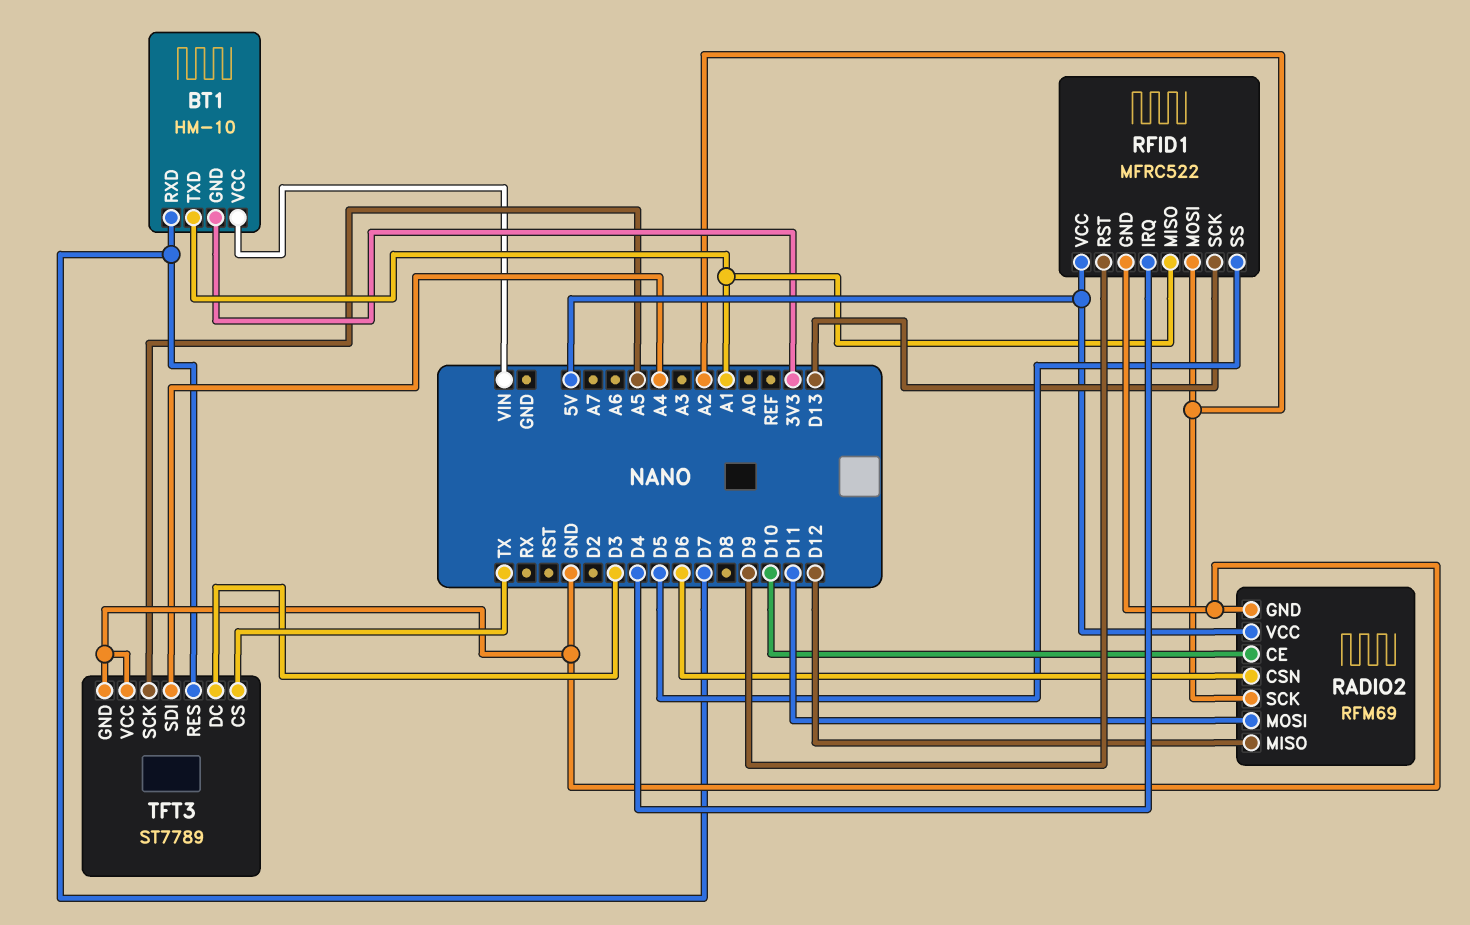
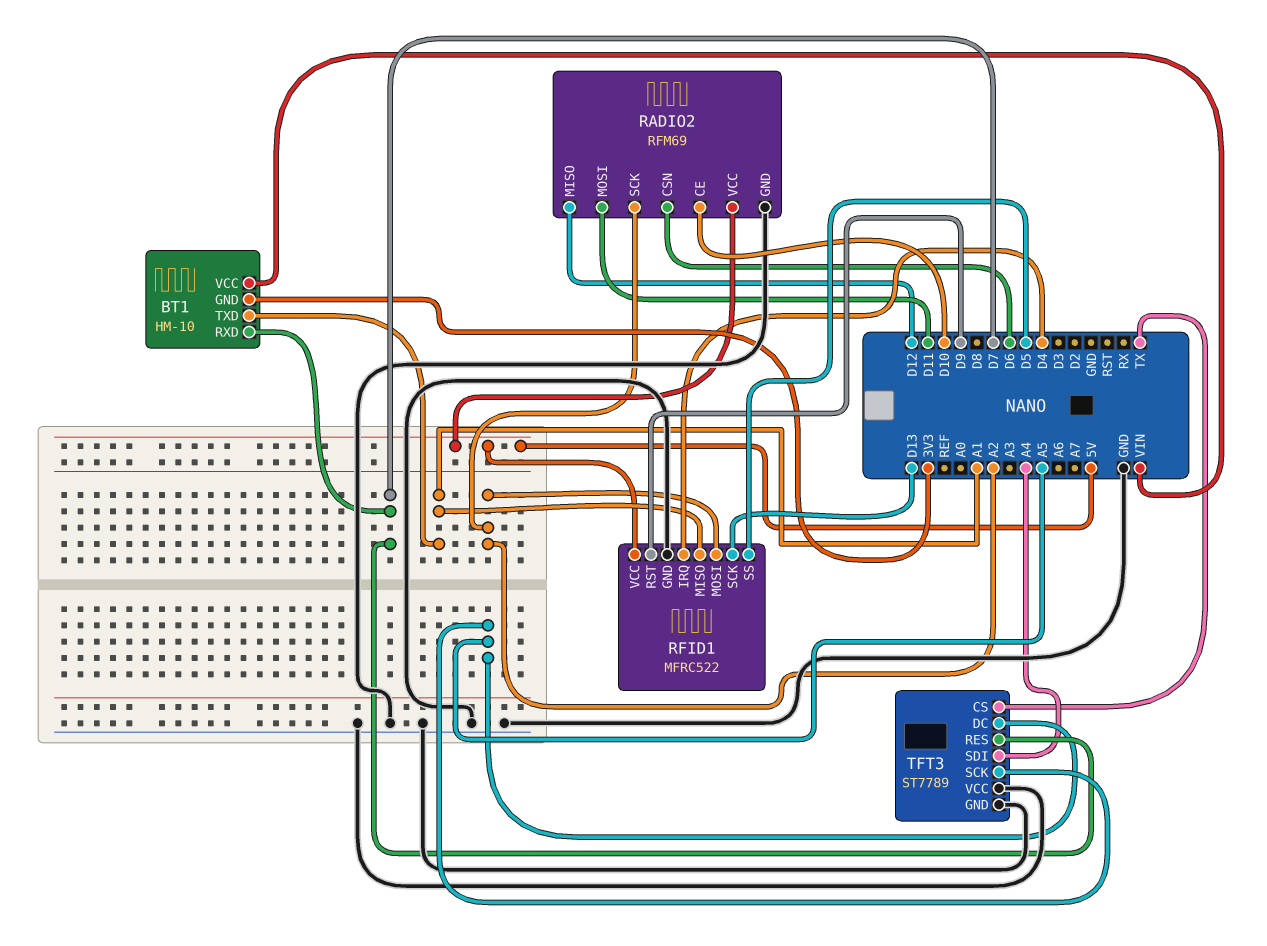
TFT3 pin DC: D3 -> A5

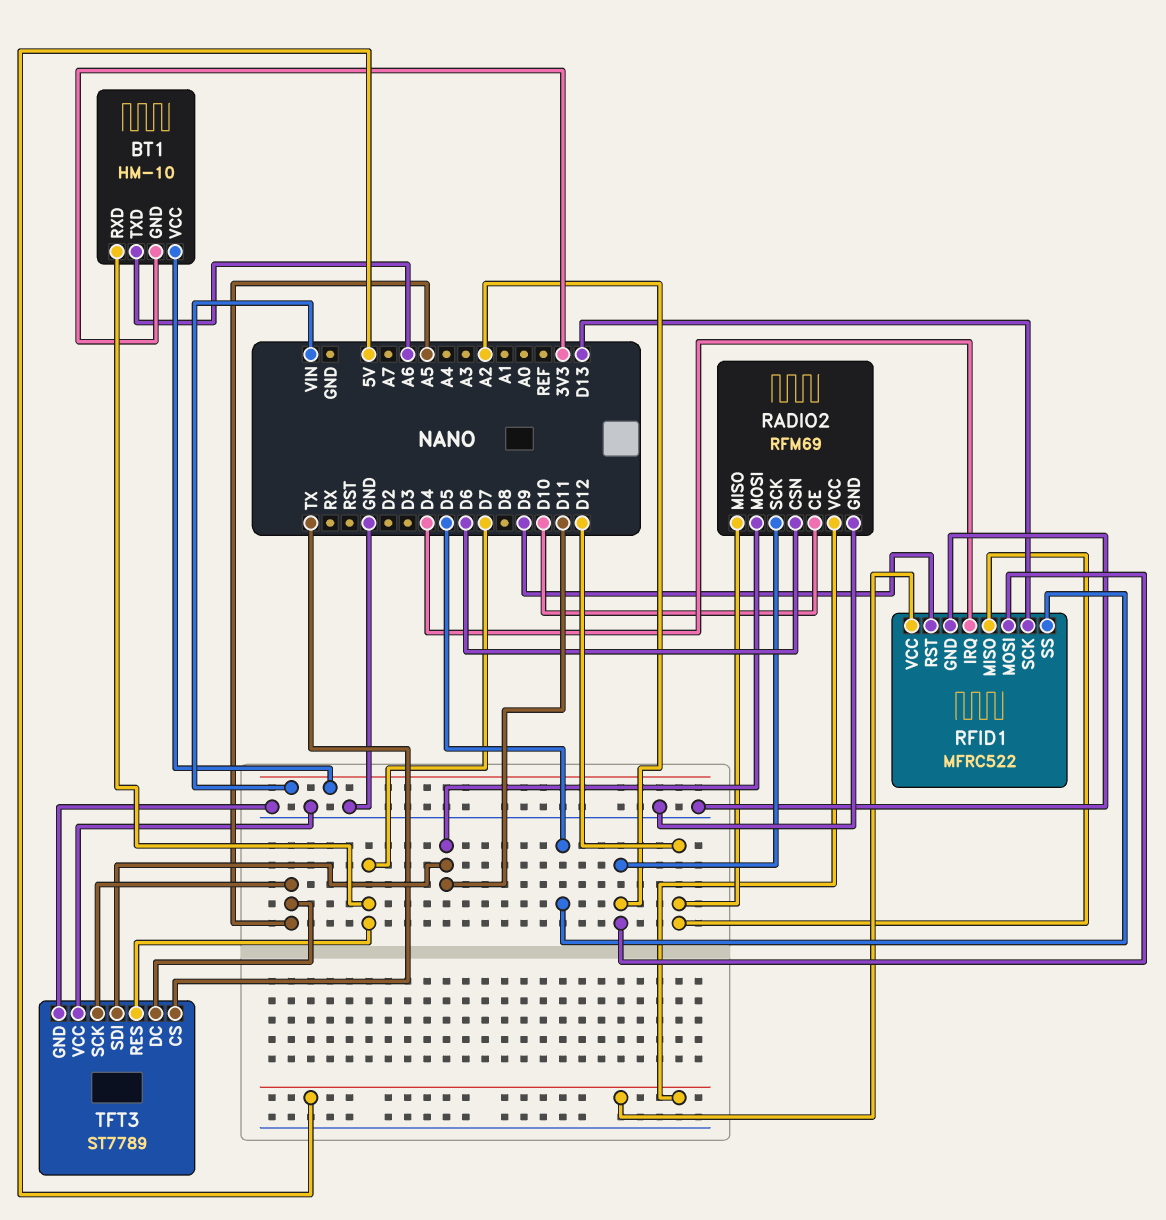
BT1 pin TXD: A1 -> A6
RFID1 pin MISO: A1 -> D12
TFT3 pin SDI: A4 -> D11

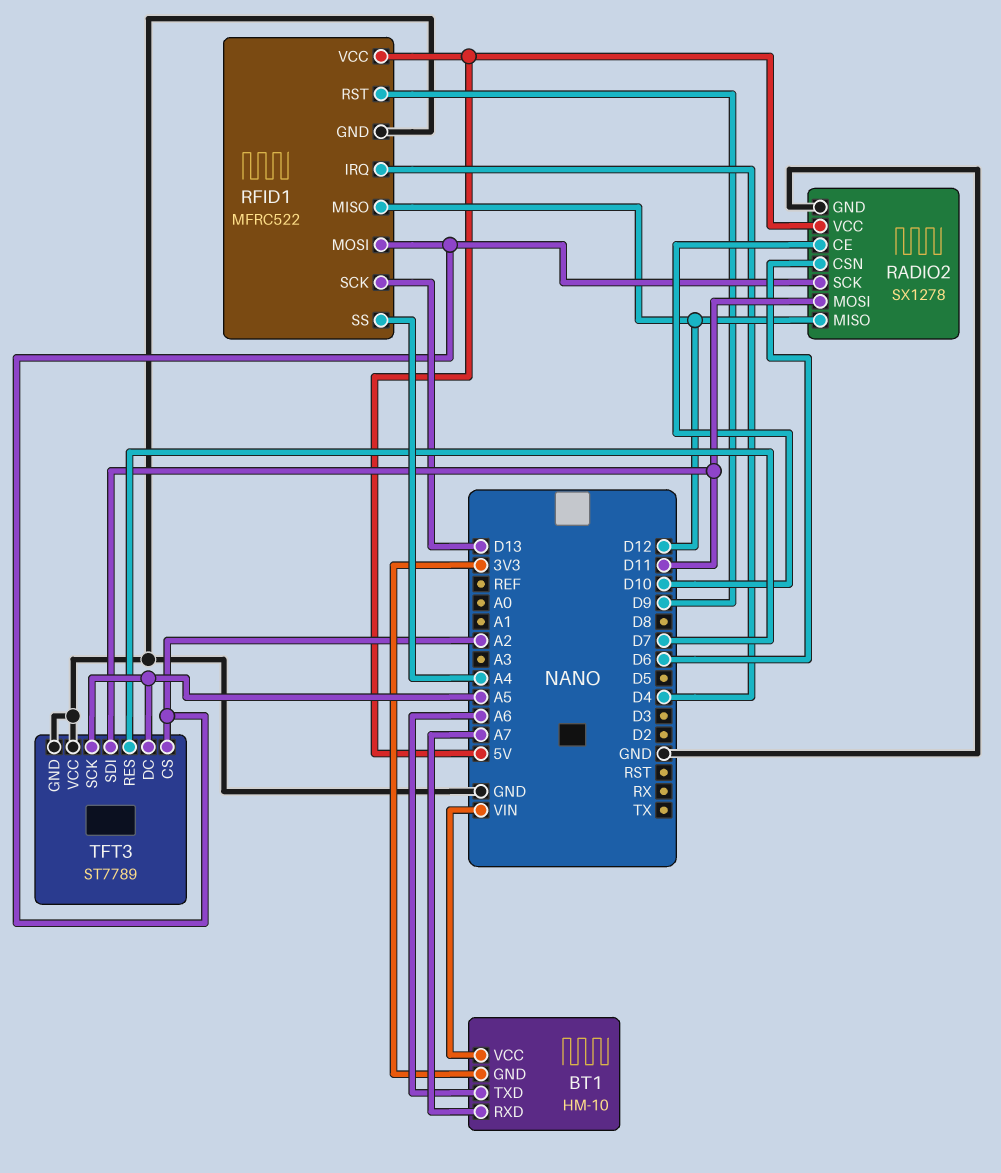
BT1 pin RXD: D7 -> A7
RADIO2: RFM69 -> SX1278
RFID1 pin SS: D5 -> A4
TFT3 pin CS: TX -> A2

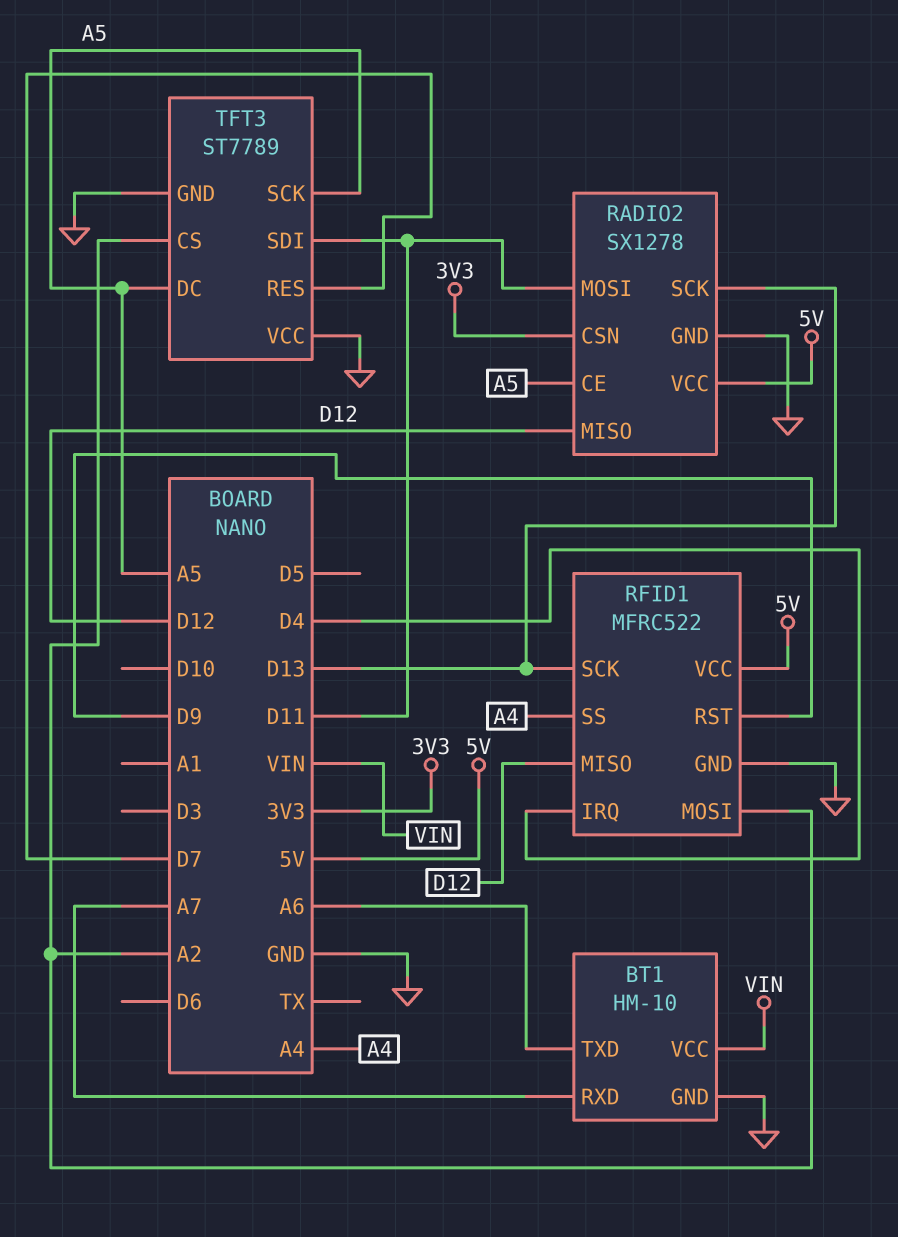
BT1 pin GND: 3V3 -> GND
RADIO2 pin CE: D10 -> A5
RADIO2 pin CSN: D6 -> 3V3
RADIO2 pin SCK: A2 -> D13

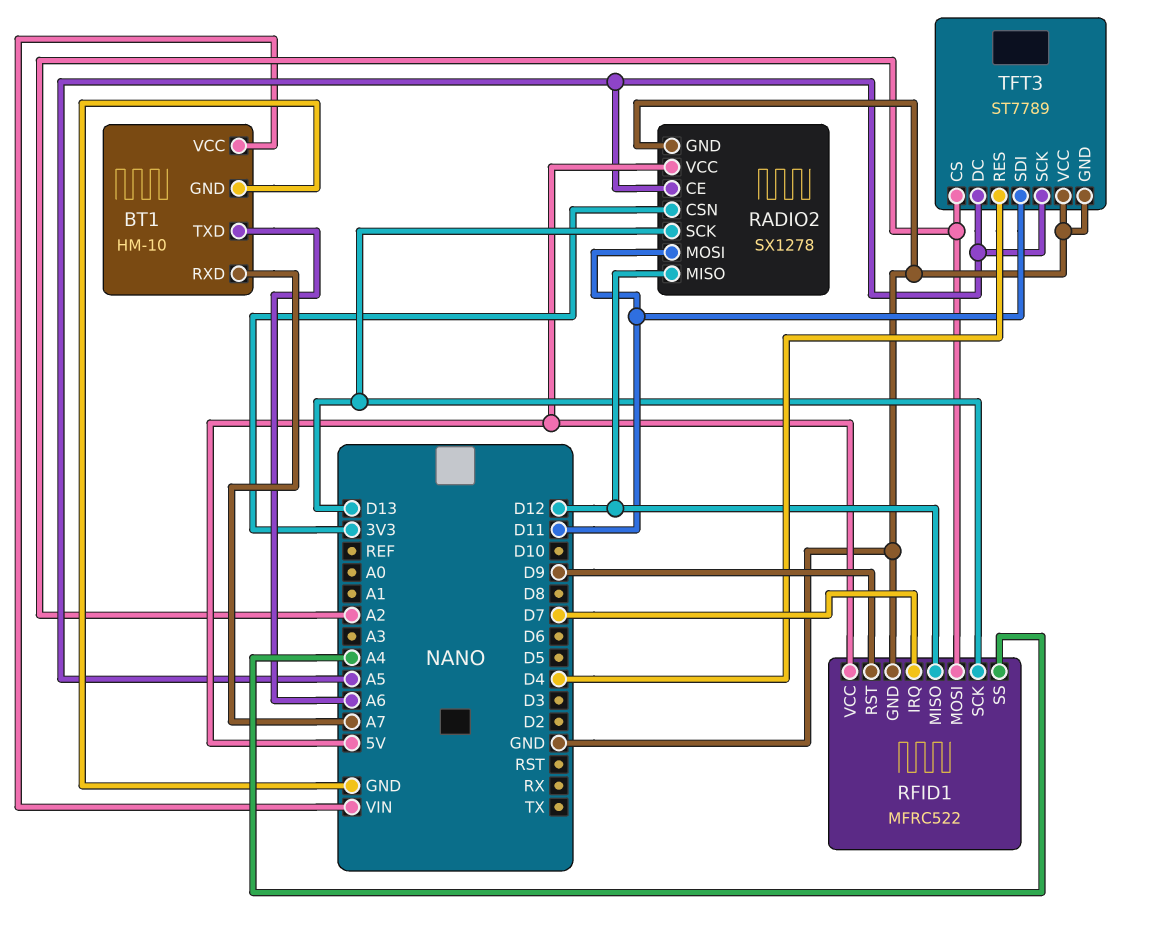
RFID1 pin IRQ: D4 -> D7
TFT3 pin RES: D7 -> D4

